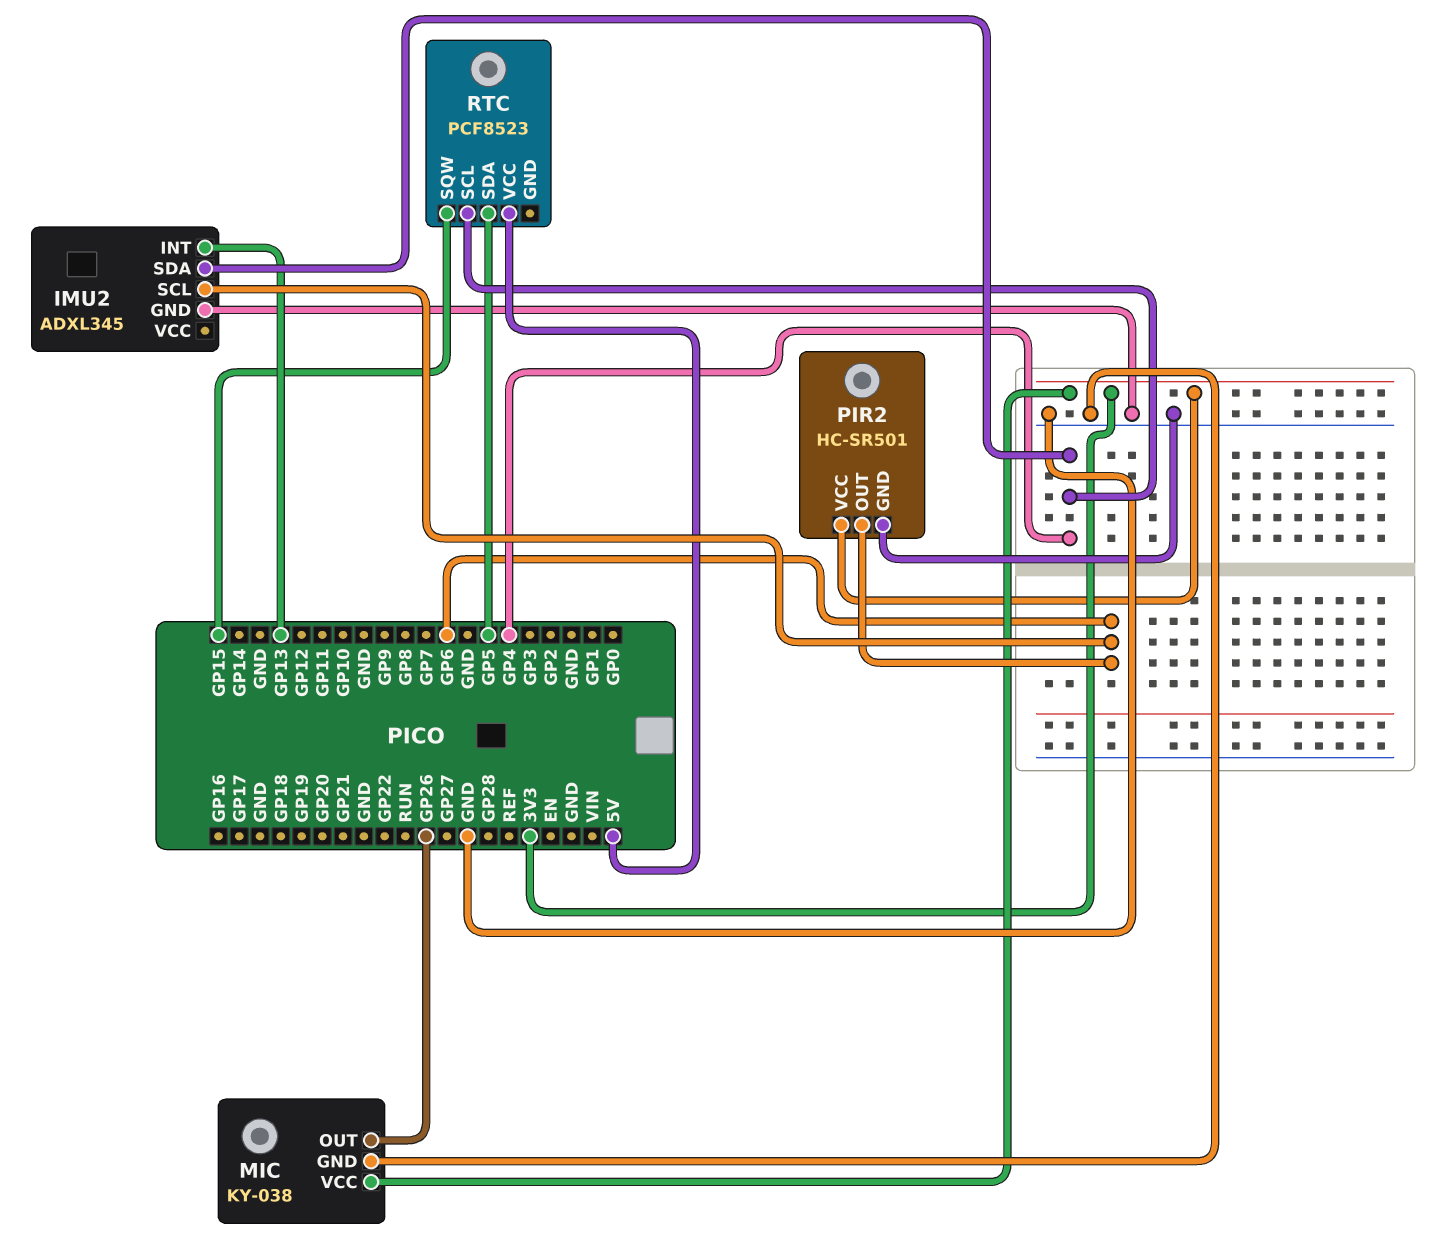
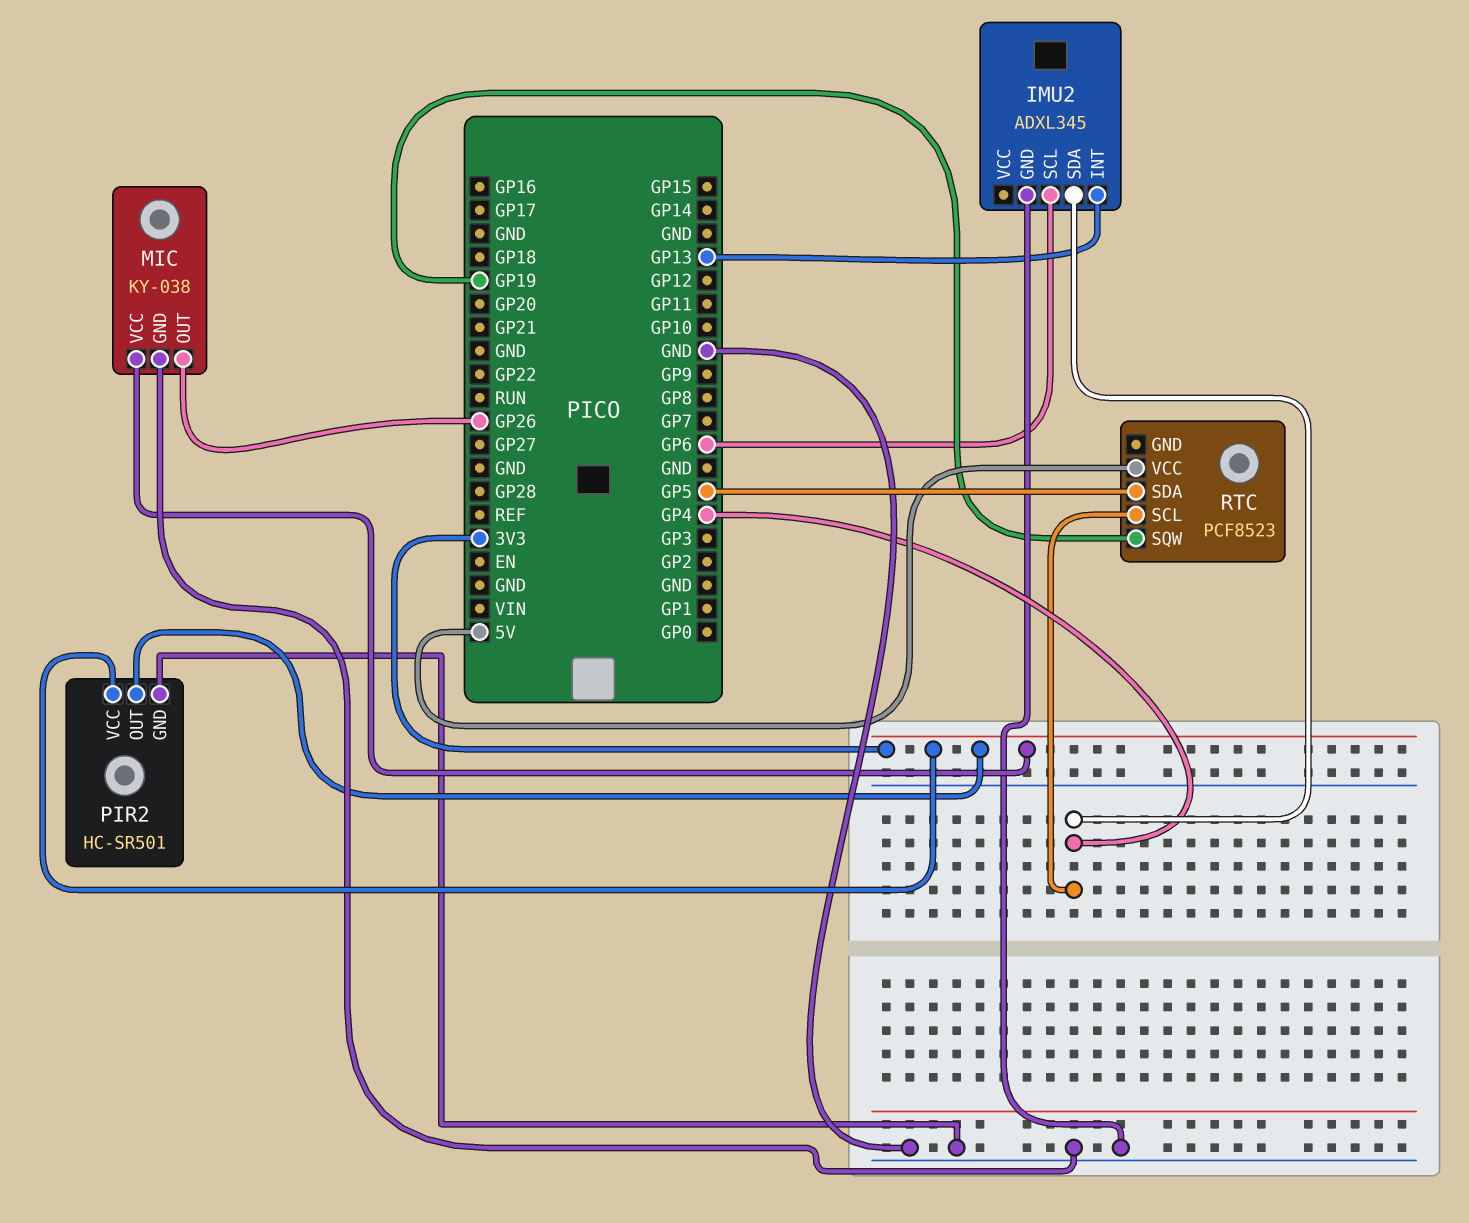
PIR2 pin OUT: GP6 -> 3V3
RTC pin SQW: GP15 -> GP19

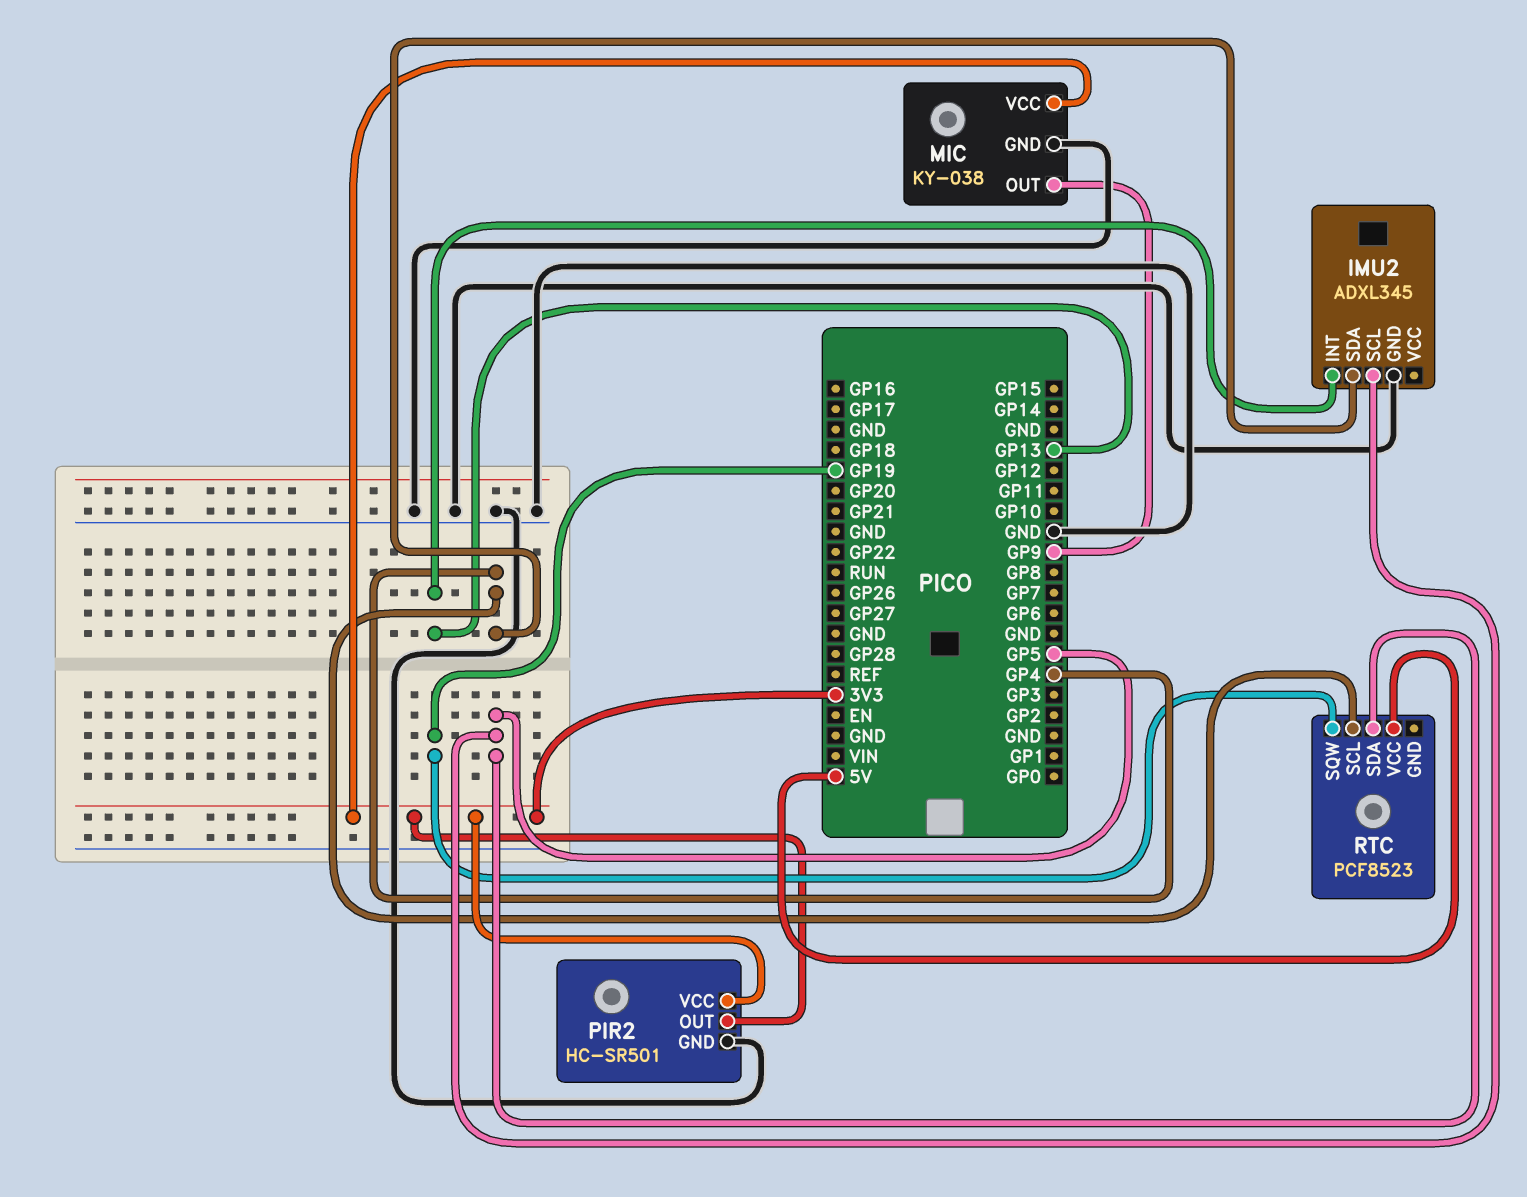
IMU2 pin SCL: GP6 -> GP5
MIC pin OUT: GP26 -> GP9

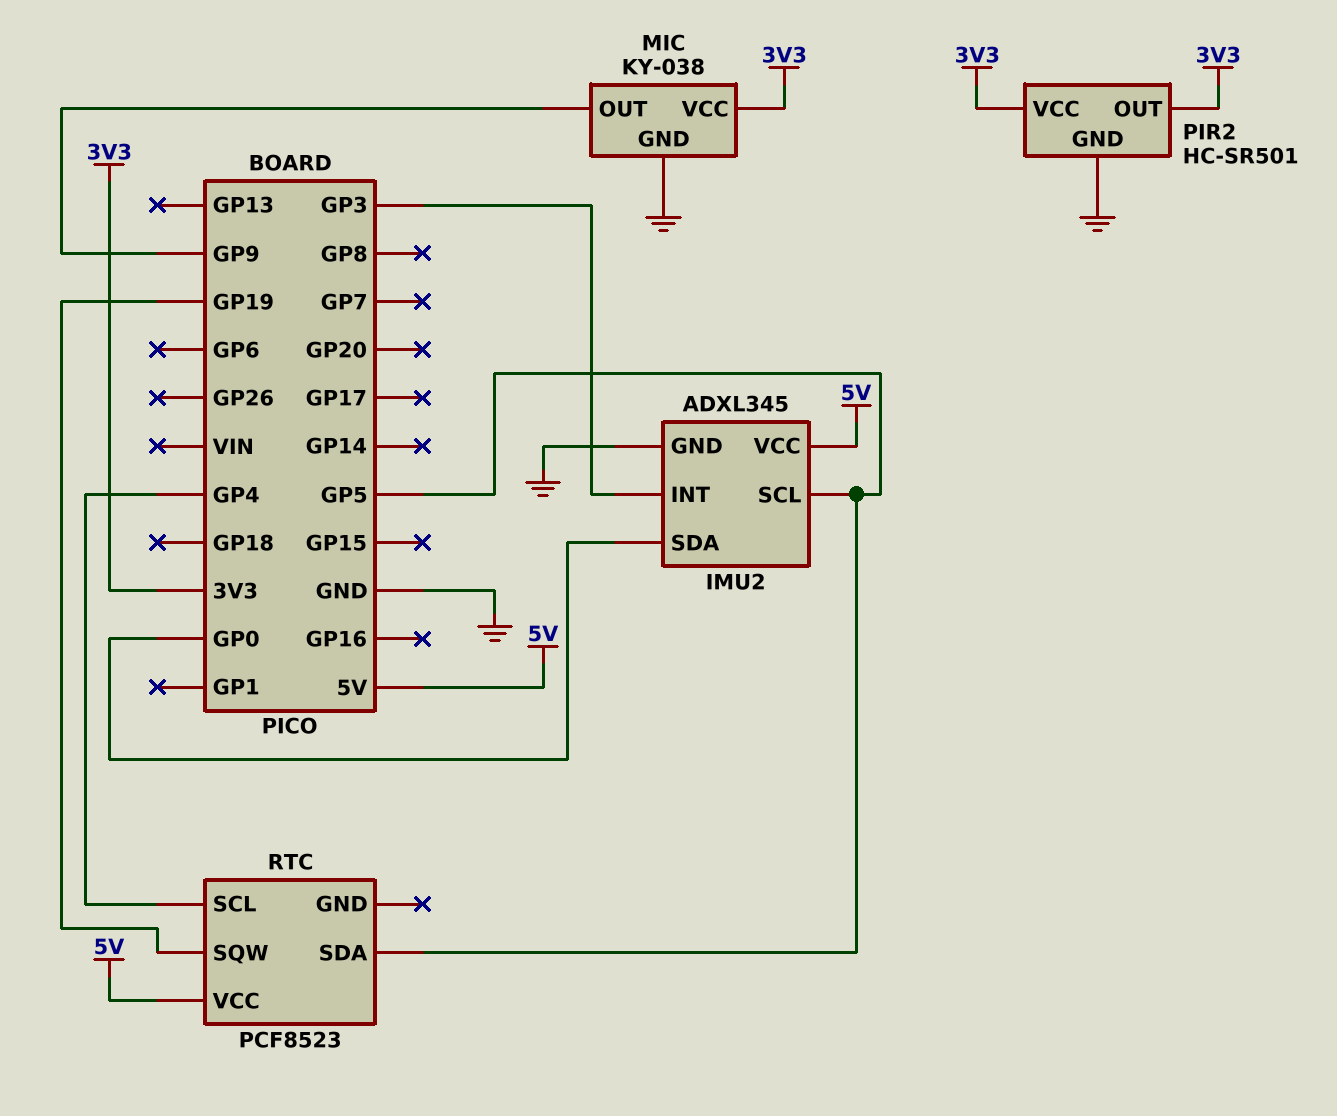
IMU2 pin INT: GP13 -> GP3
IMU2 pin SDA: GP4 -> GP0
IMU2 pin VCC: none -> 5V

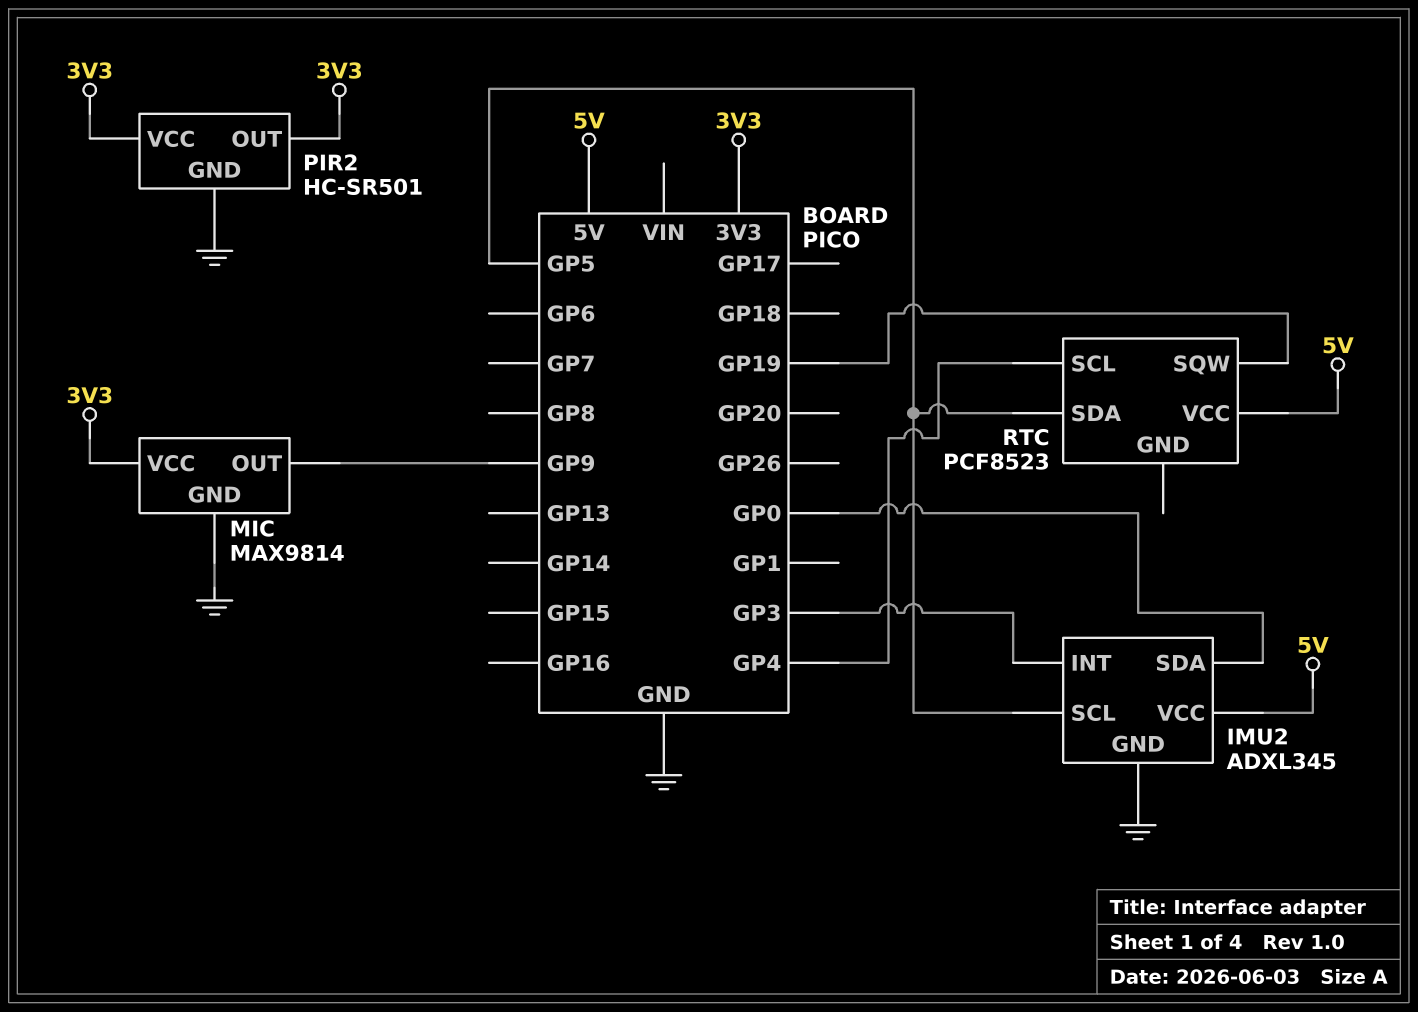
MIC: KY-038 -> MAX9814

